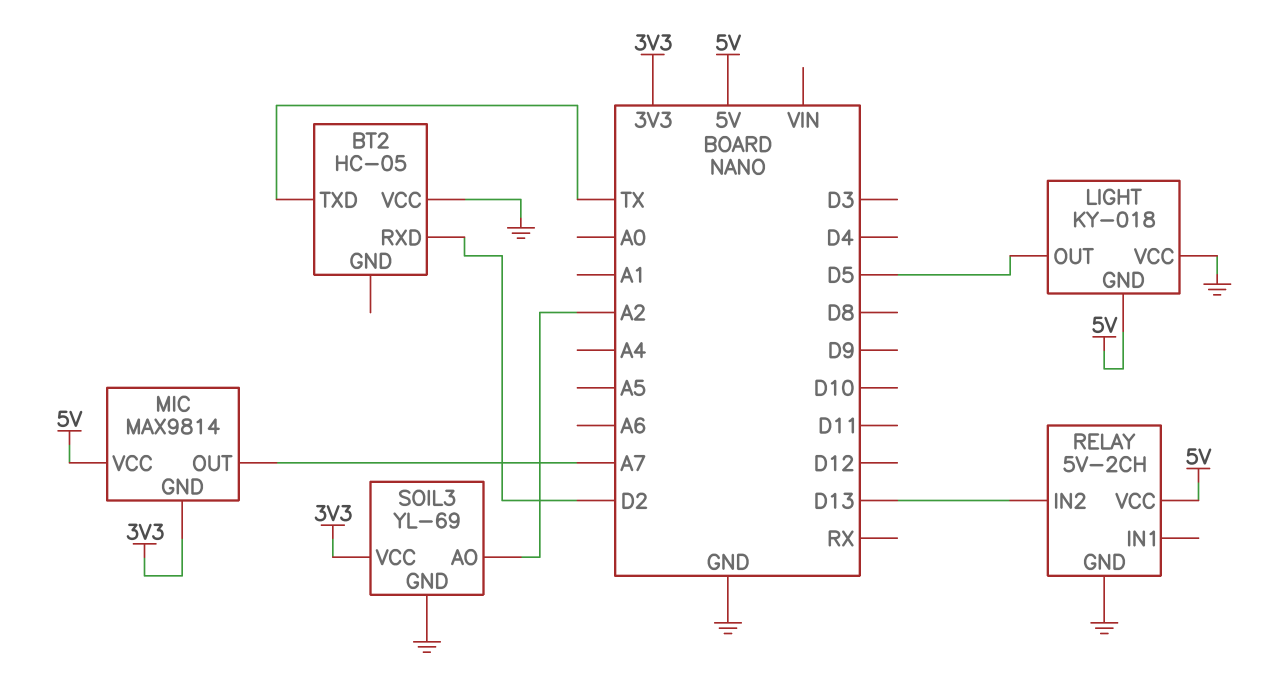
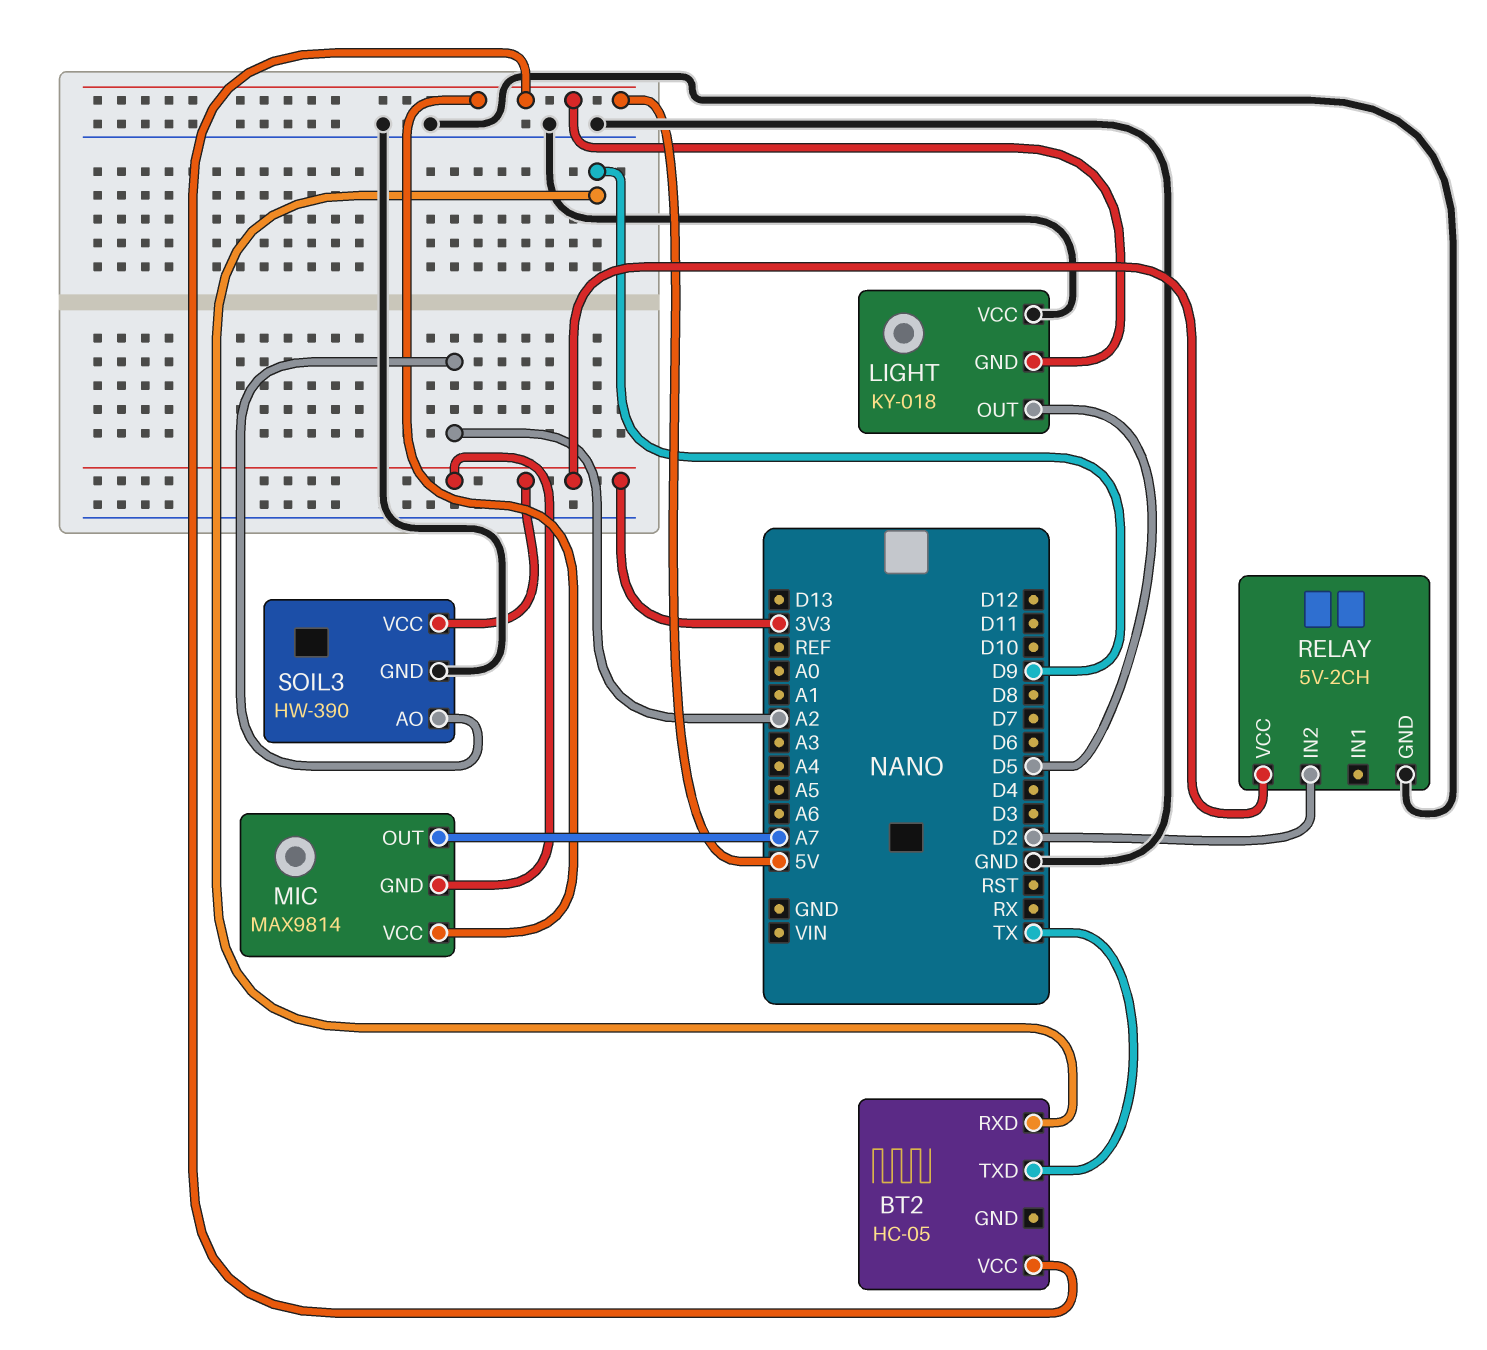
BT2 pin RXD: D2 -> D9
BT2 pin VCC: GND -> 5V
RELAY pin IN2: D13 -> D2
RELAY pin VCC: 5V -> 3V3
SOIL3: YL-69 -> HW-390

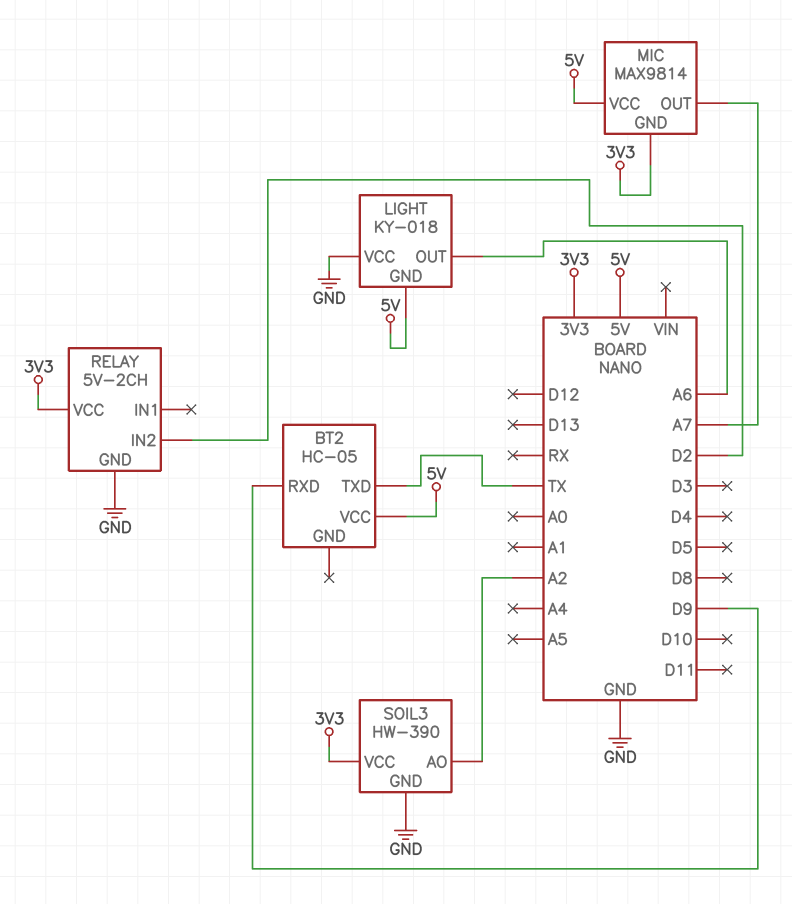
LIGHT pin OUT: D5 -> A6

